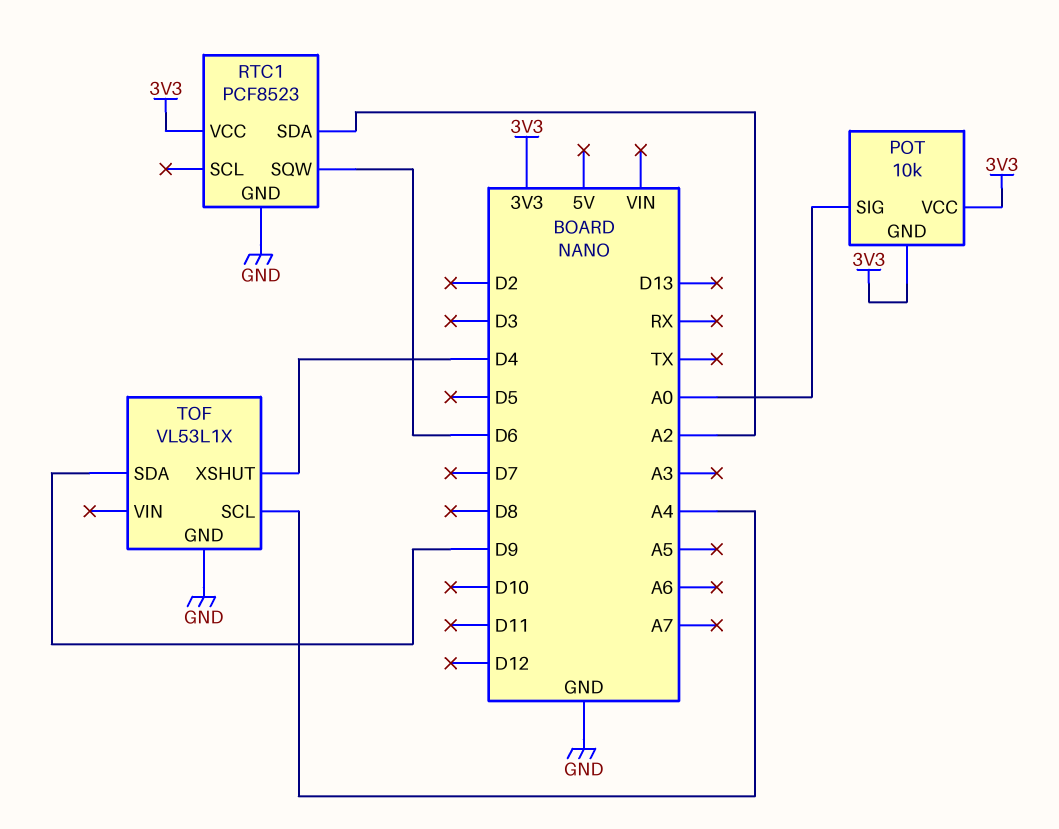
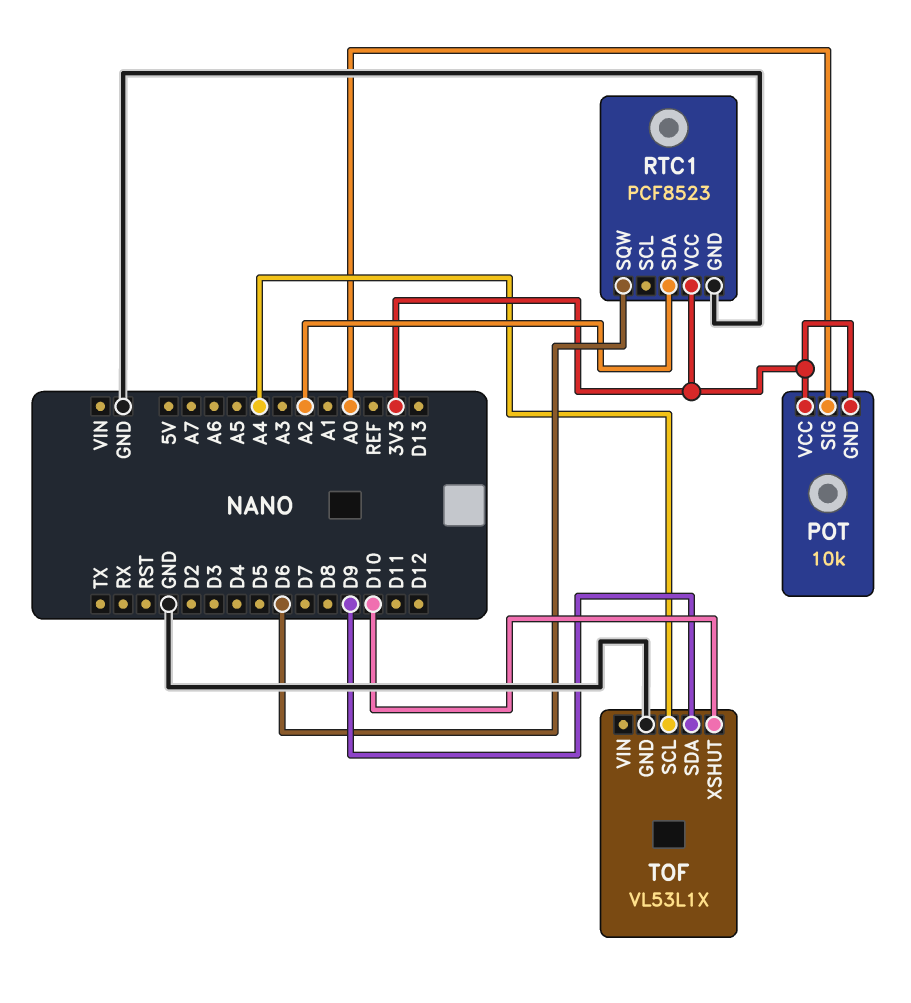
TOF pin XSHUT: D4 -> D10

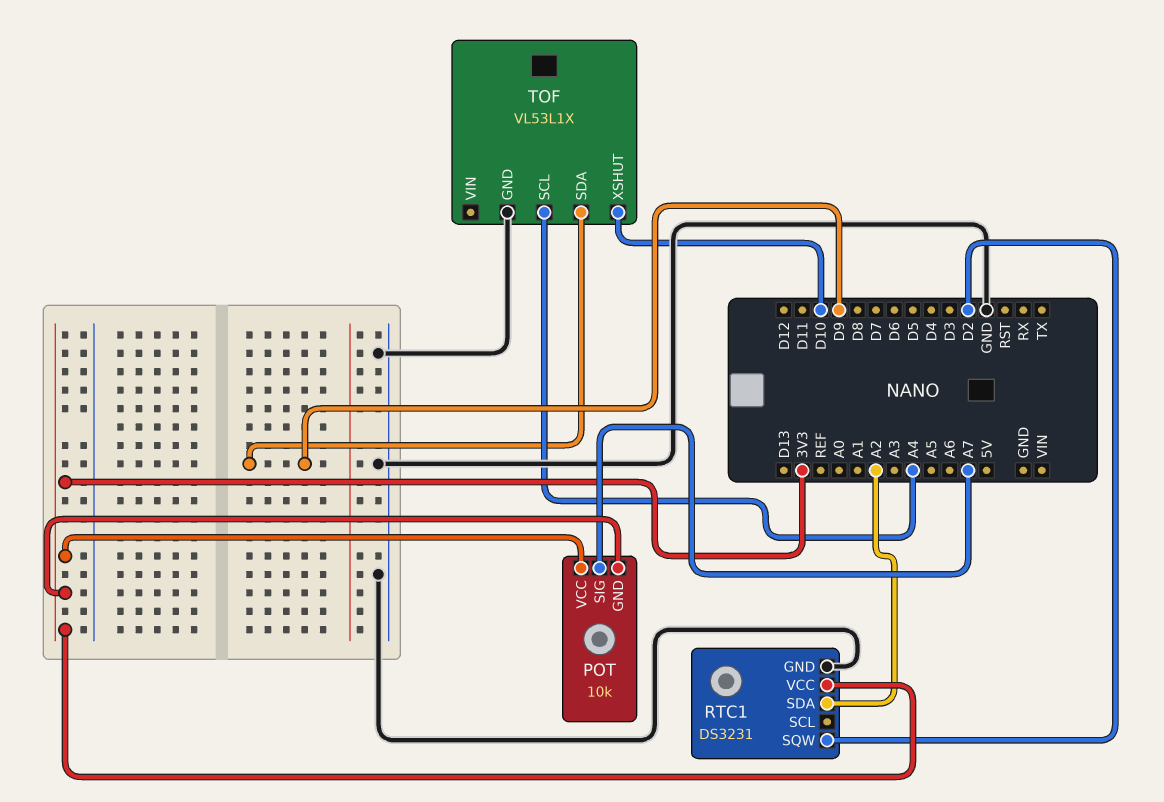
POT pin SIG: A0 -> A7
RTC1: PCF8523 -> DS3231
RTC1 pin SQW: D6 -> D2

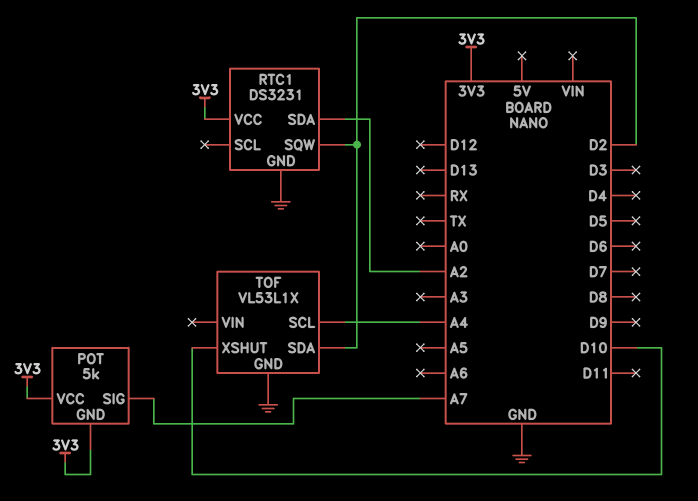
POT: 10k -> 5k
TOF pin SDA: D9 -> D2

